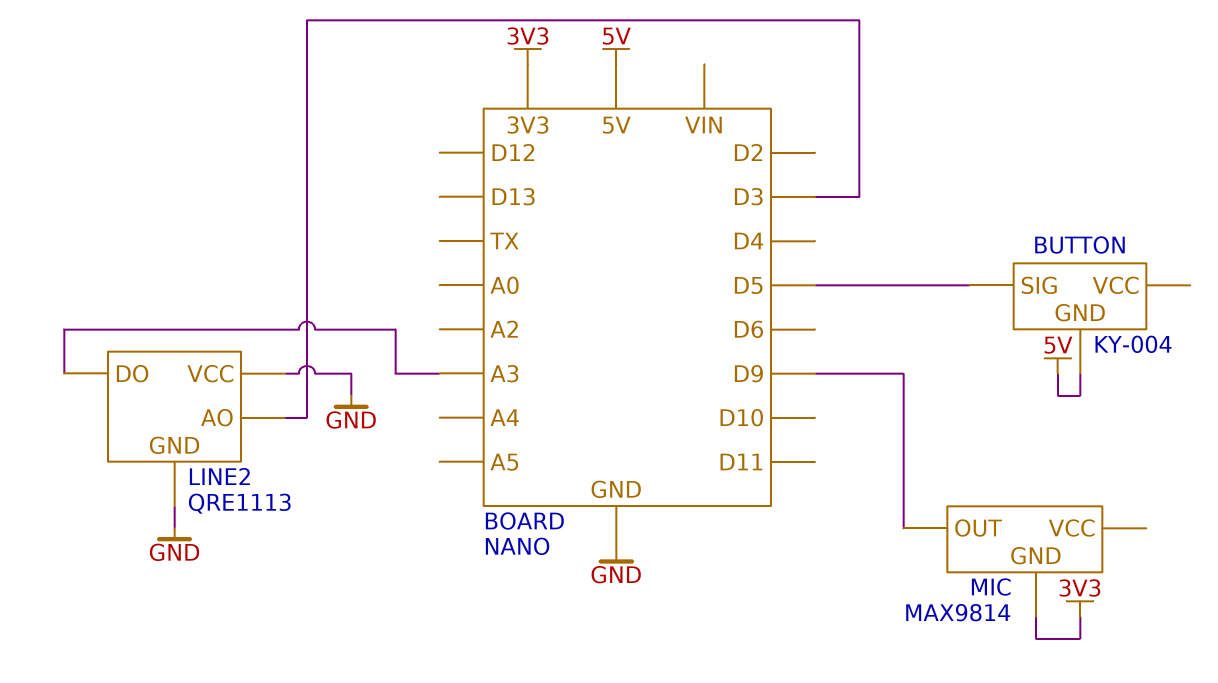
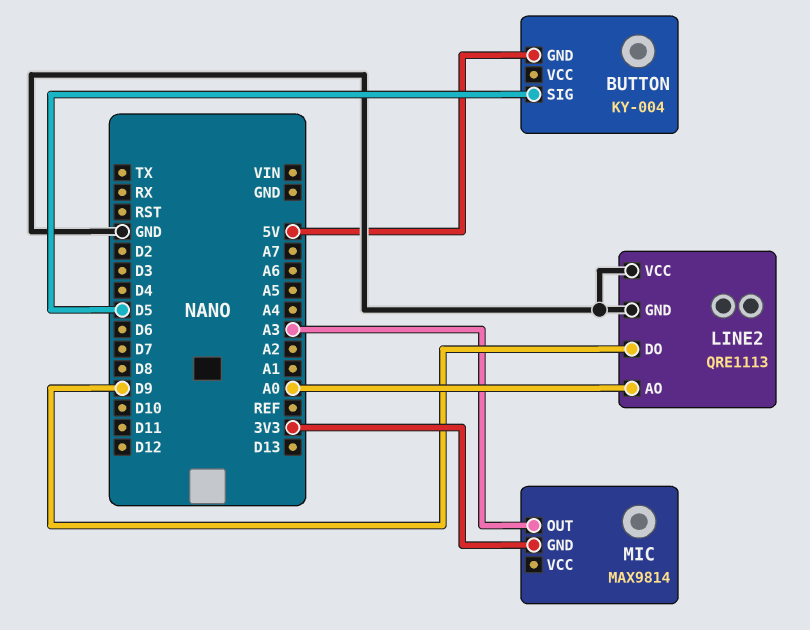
LINE2 pin AO: D3 -> A0
LINE2 pin DO: A3 -> D9
MIC pin OUT: D9 -> A3

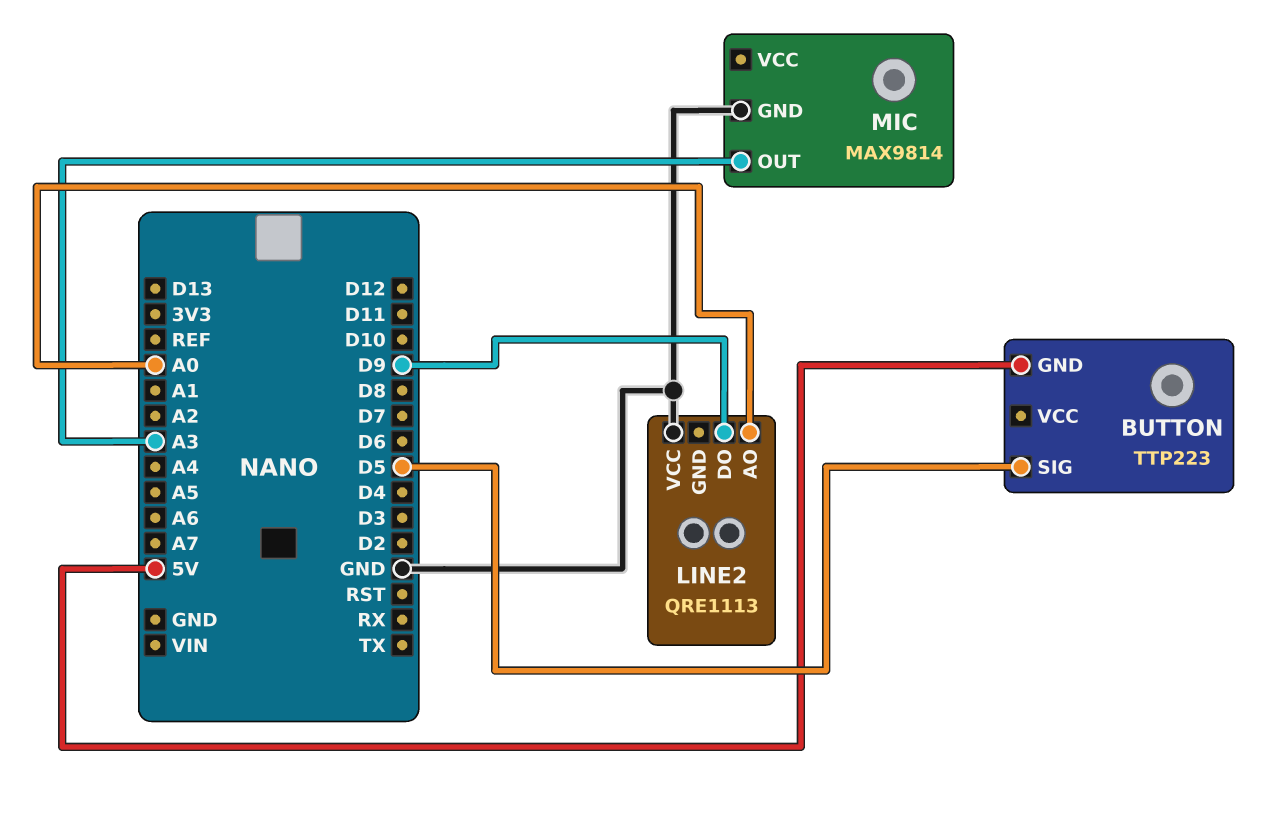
BUTTON: KY-004 -> TTP223
LINE2 pin GND: GND -> none
MIC pin GND: 3V3 -> GND

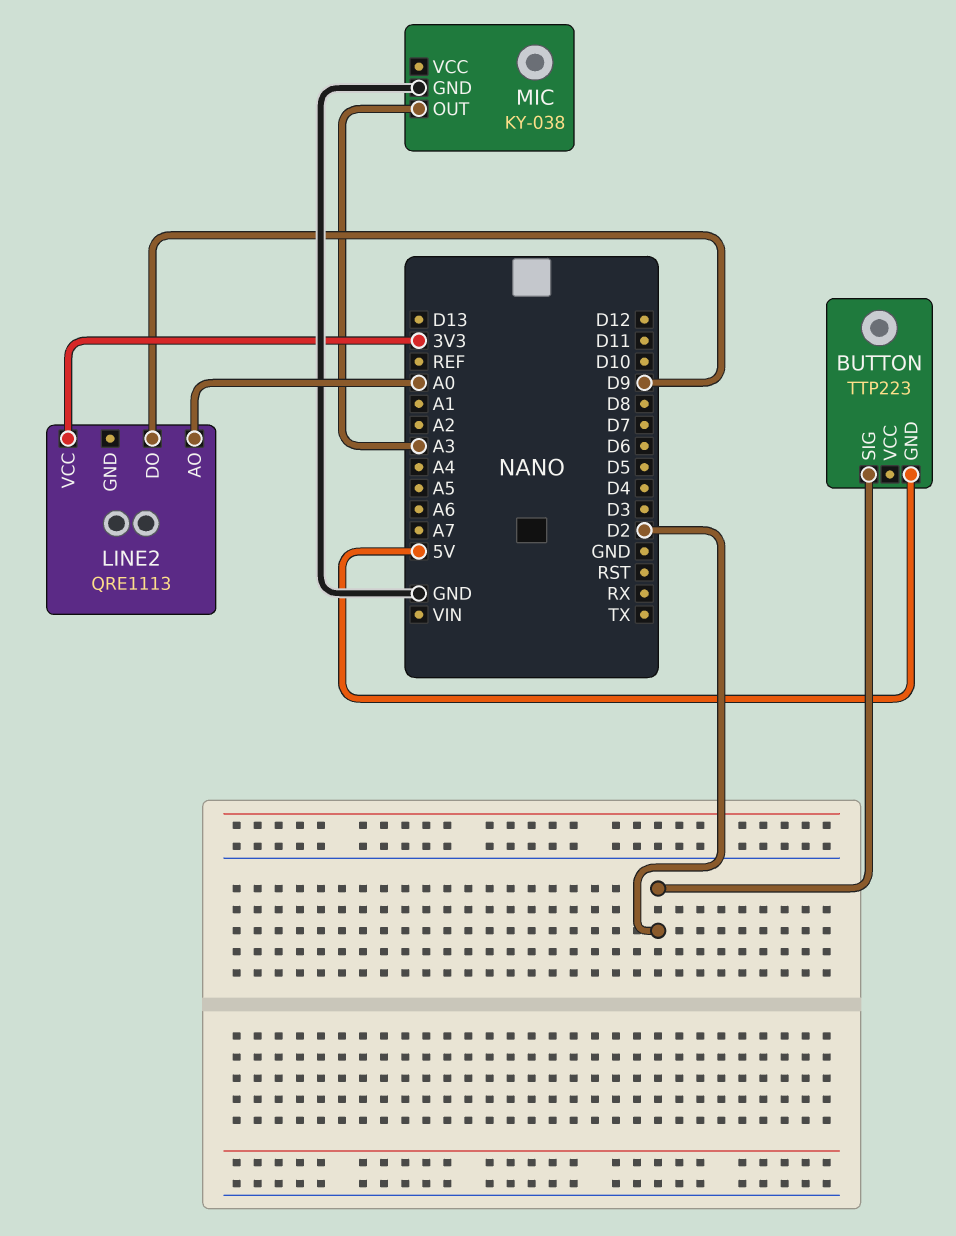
BUTTON pin SIG: D5 -> D2
LINE2 pin VCC: GND -> 3V3
MIC: MAX9814 -> KY-038

